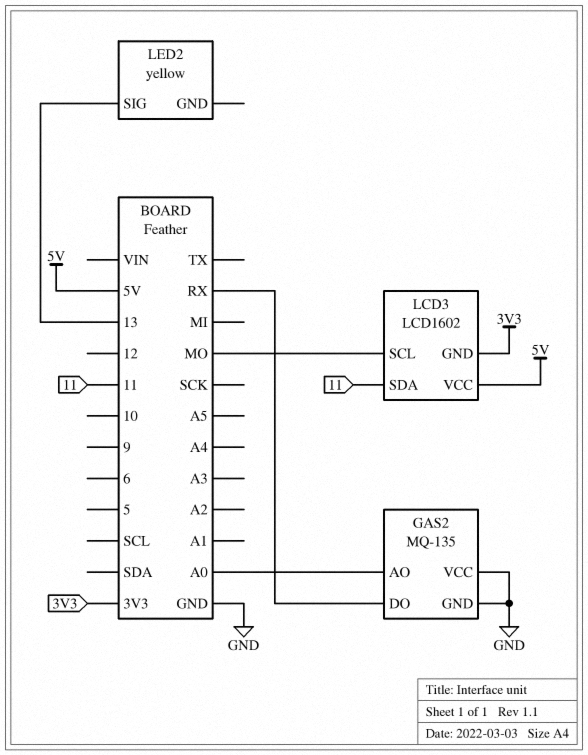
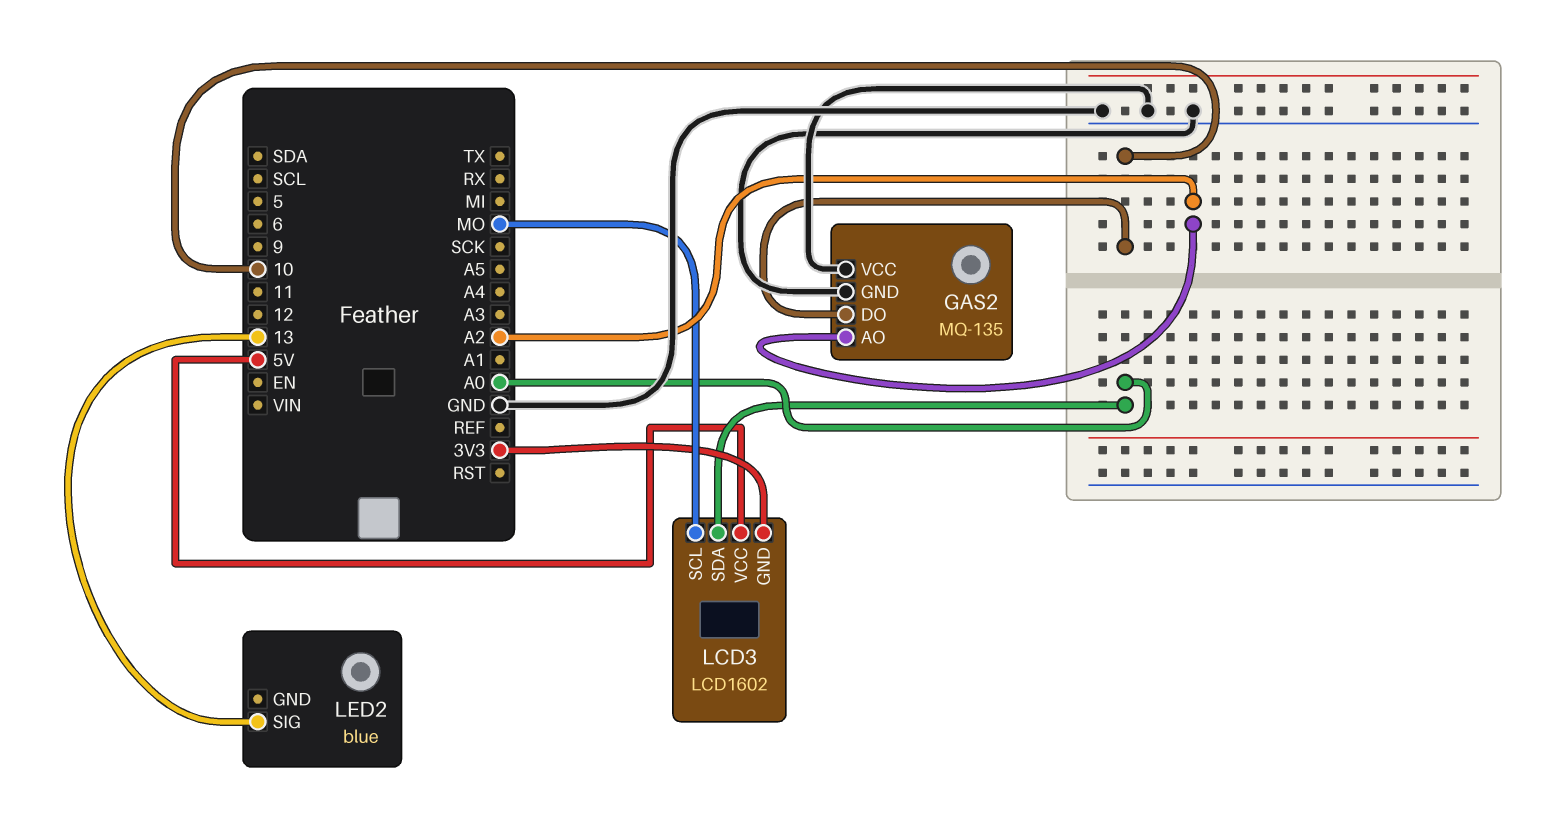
GAS2 pin AO: A0 -> A2
GAS2 pin DO: RX -> 10
LCD3 pin SDA: 11 -> A0
LED2: yellow -> blue

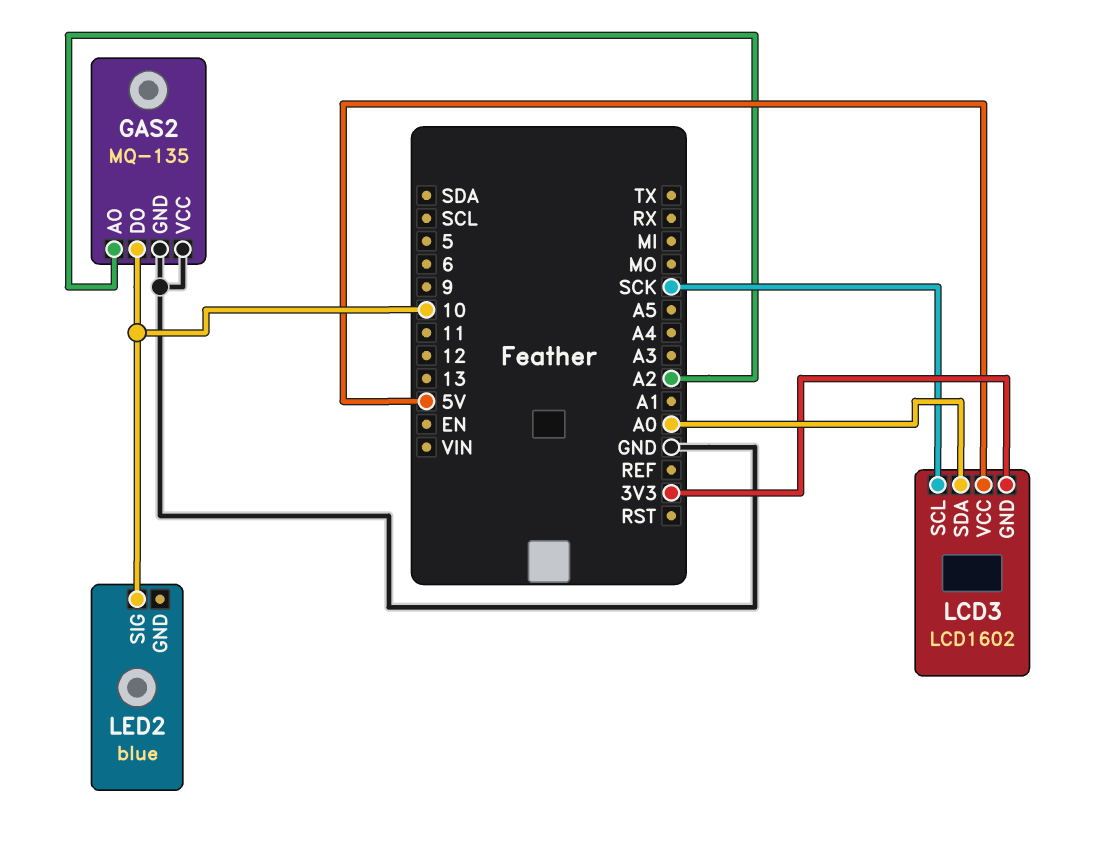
LCD3 pin SCL: MO -> SCK
LED2 pin SIG: 13 -> 10

